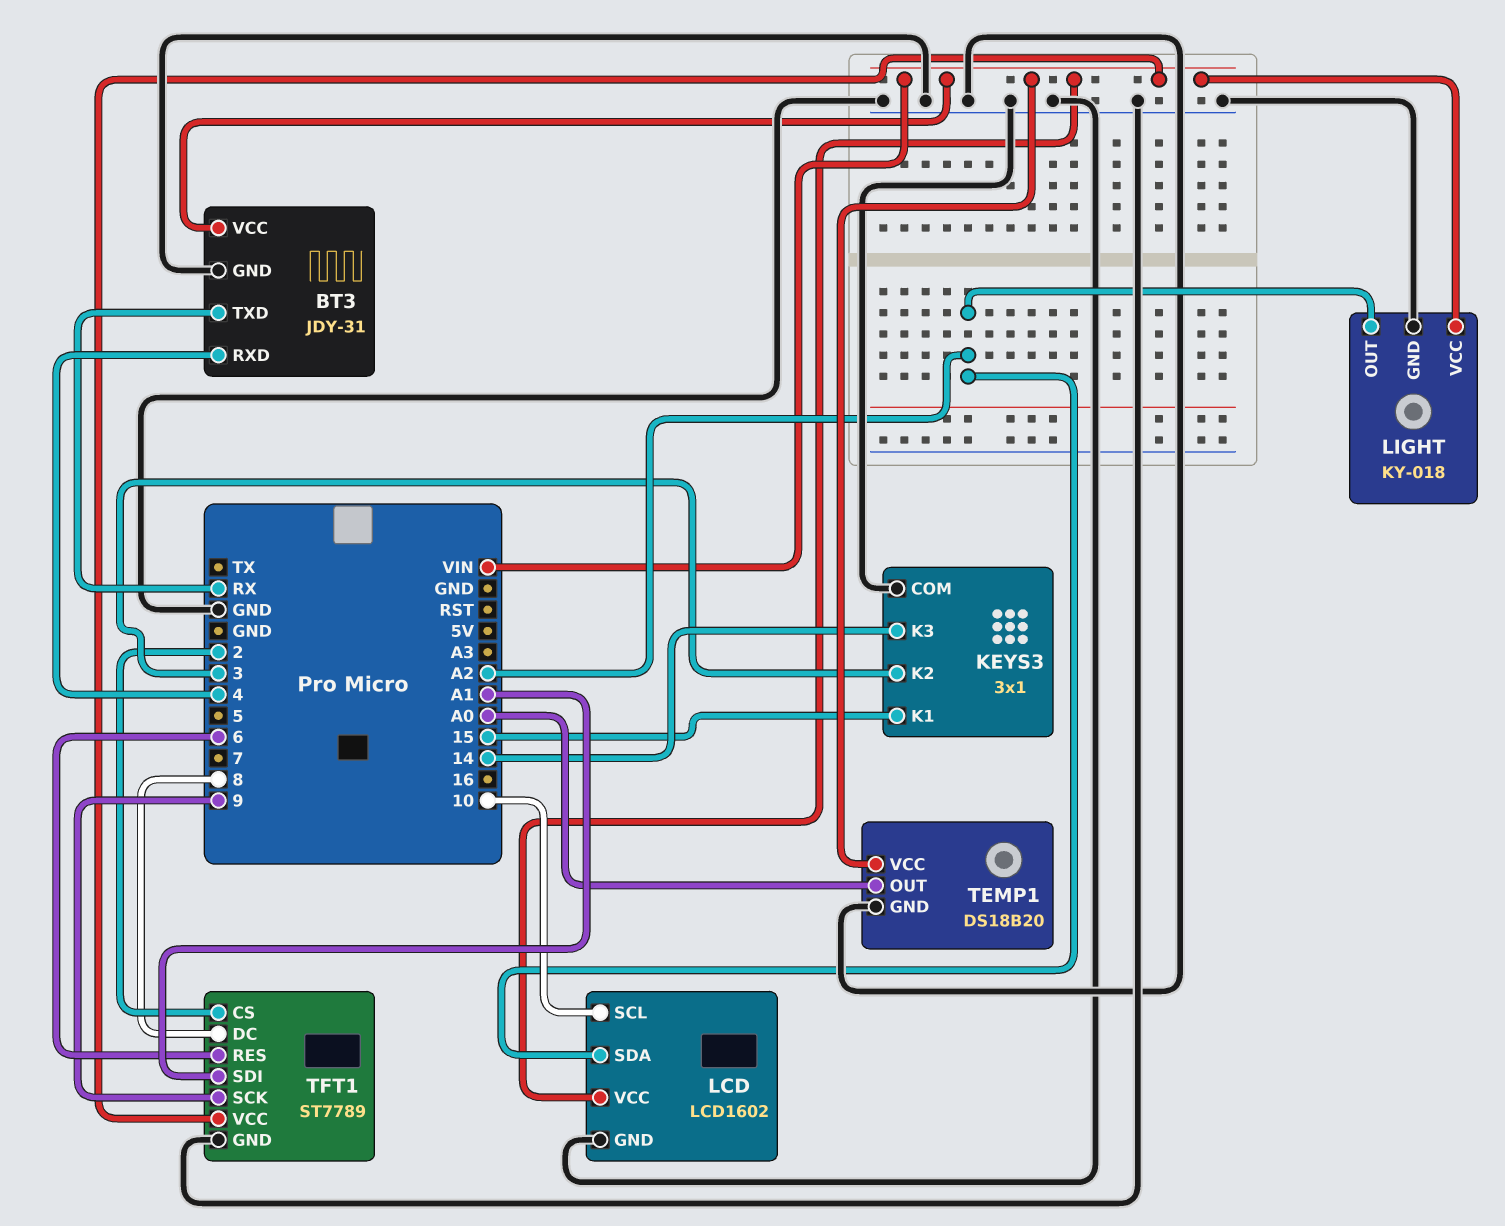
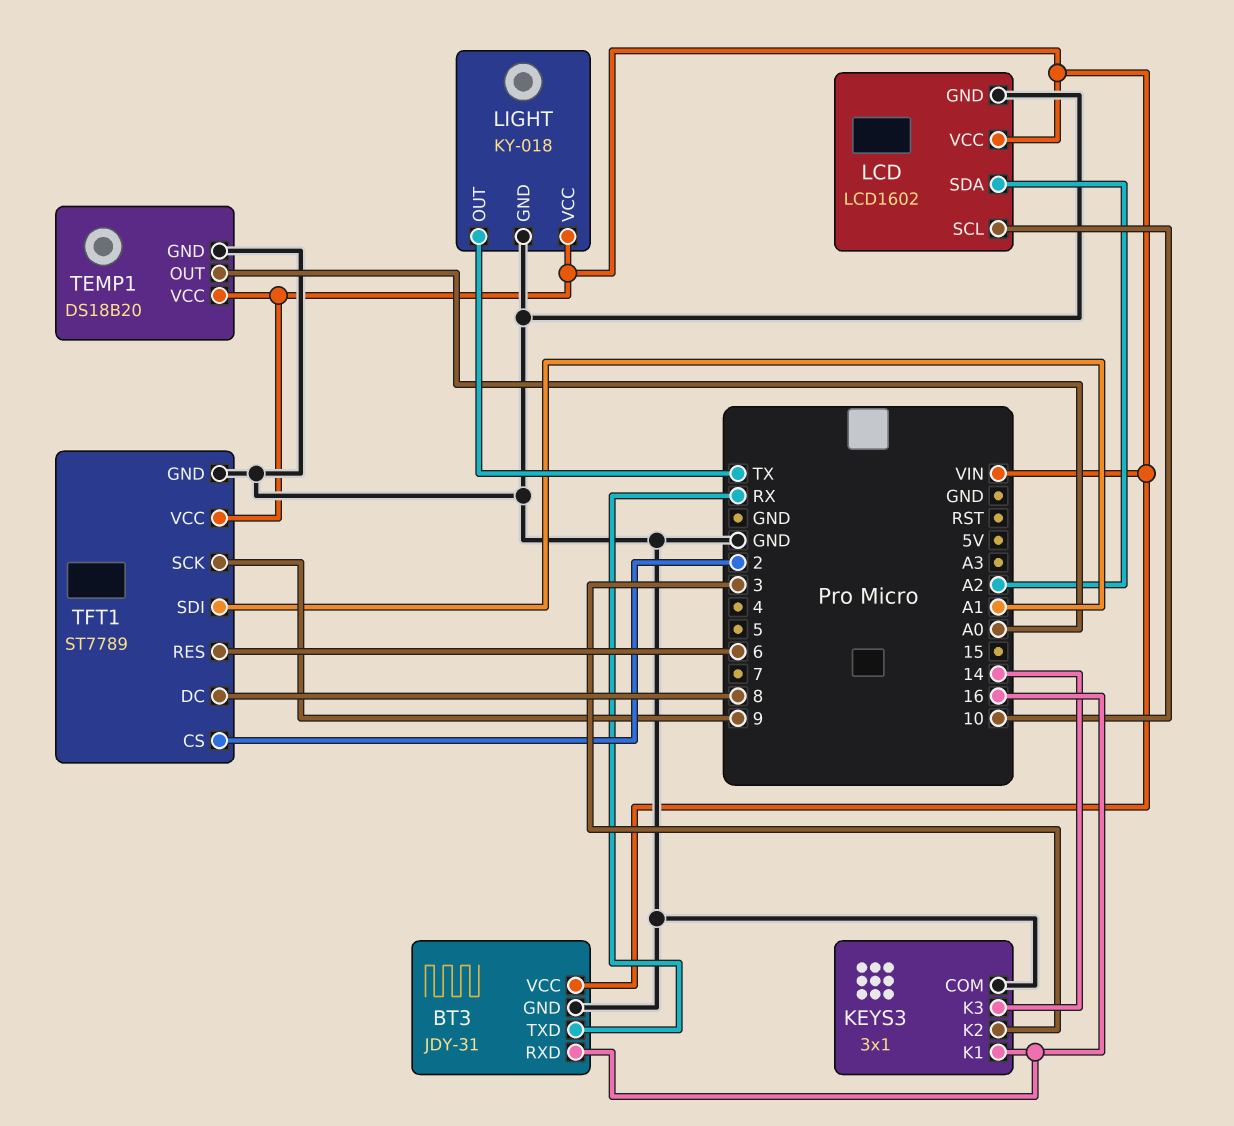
BT3 pin RXD: 4 -> 16
KEYS3 pin K1: 15 -> 16
LIGHT pin OUT: A2 -> TX

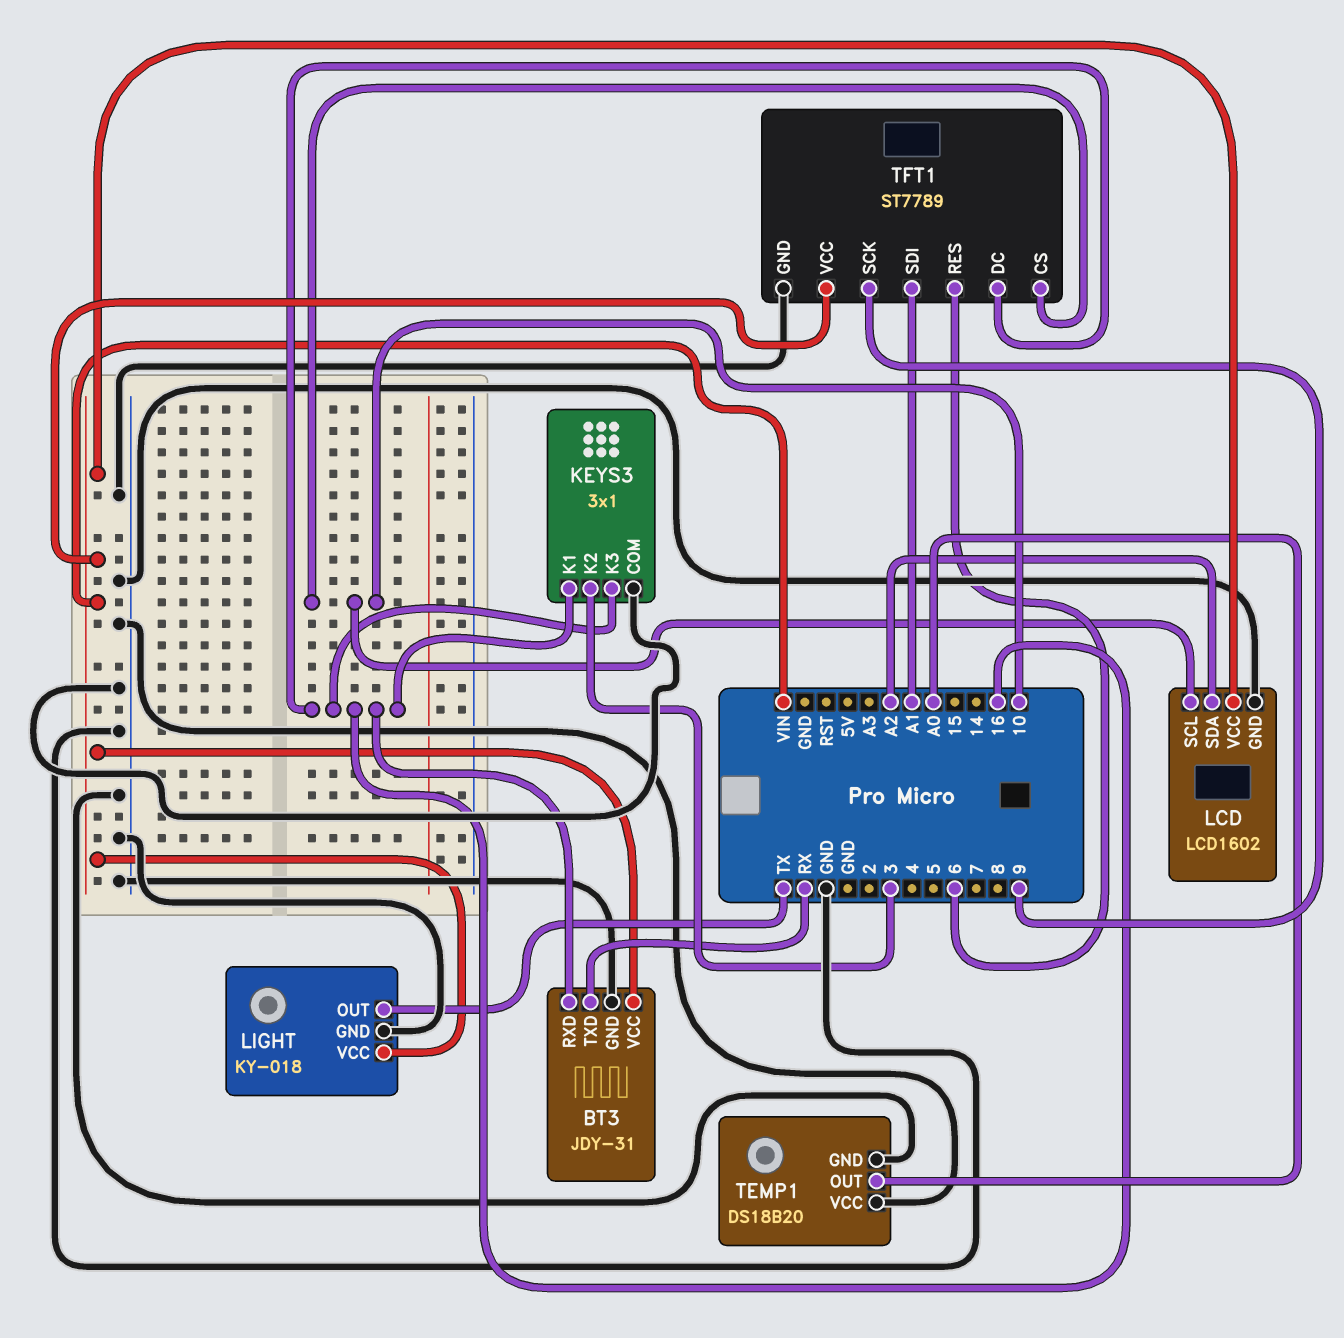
KEYS3 pin K3: 14 -> 16
TEMP1 pin VCC: VIN -> GND
TFT1 pin CS: 2 -> 10
TFT1 pin DC: 8 -> 16

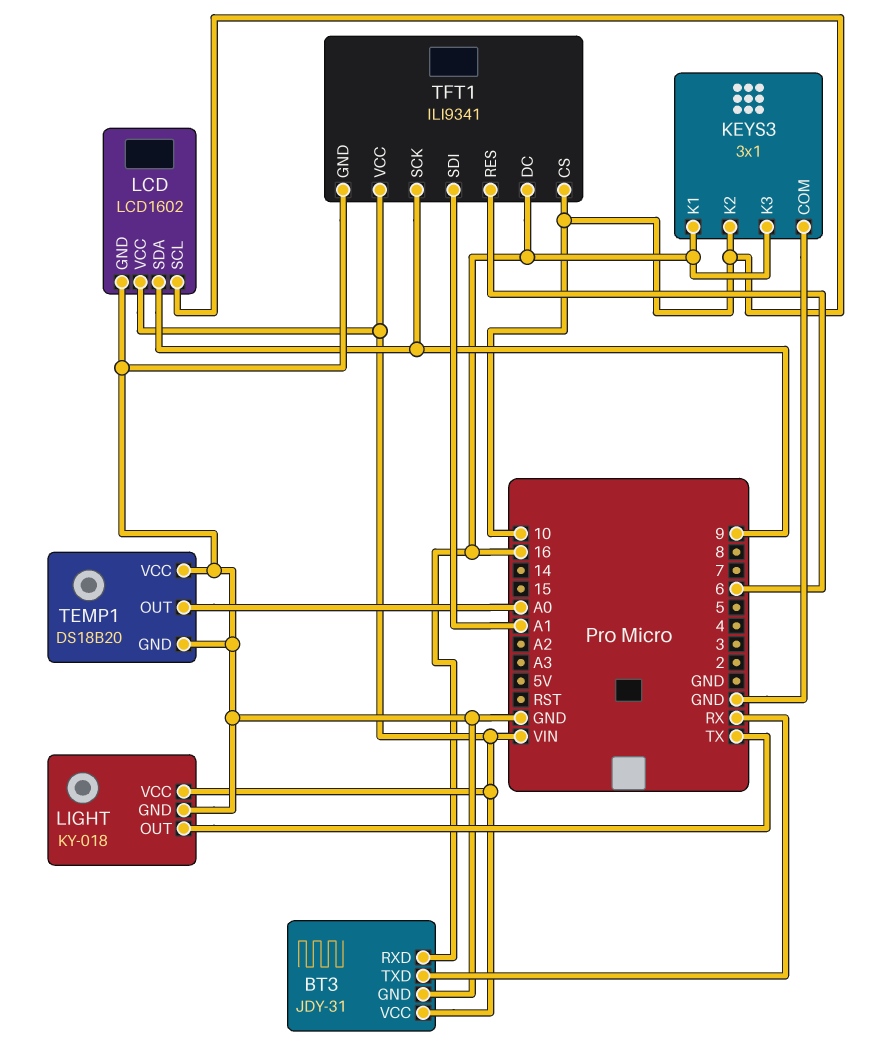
KEYS3 pin K2: 3 -> 10
LCD pin SDA: A2 -> 9
TFT1: ST7789 -> ILI9341

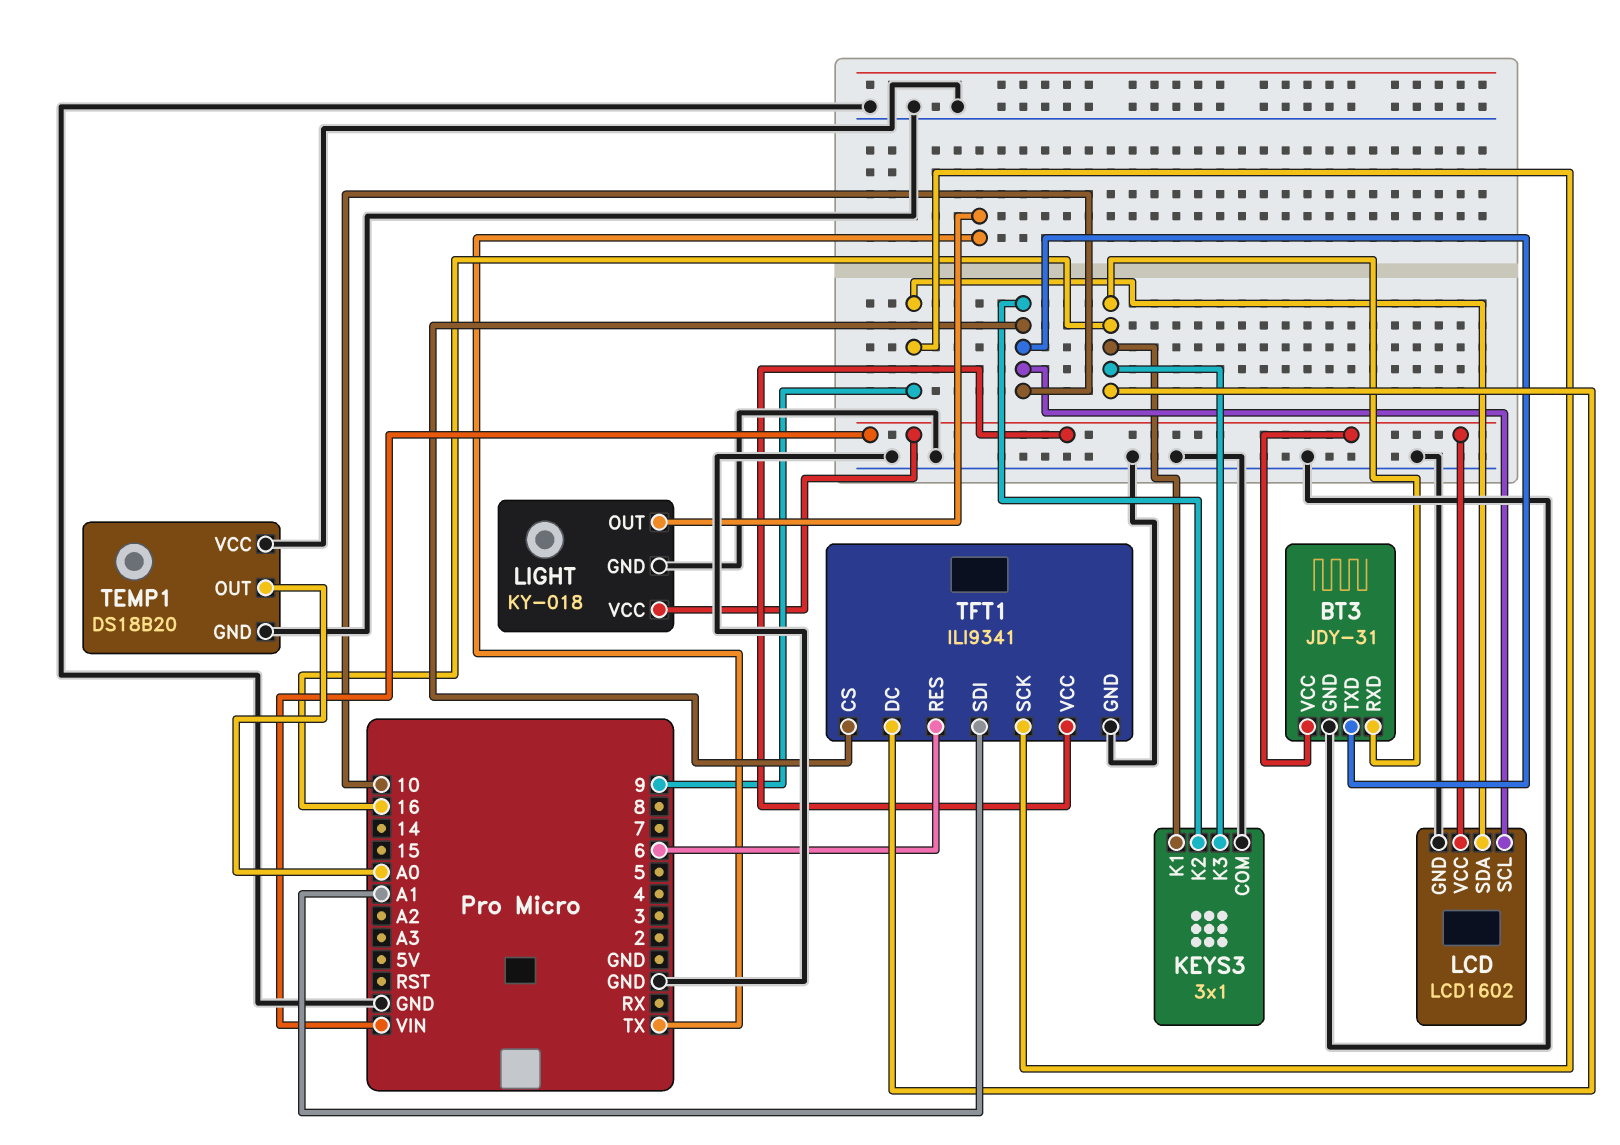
BT3 pin TXD: RX -> 10

